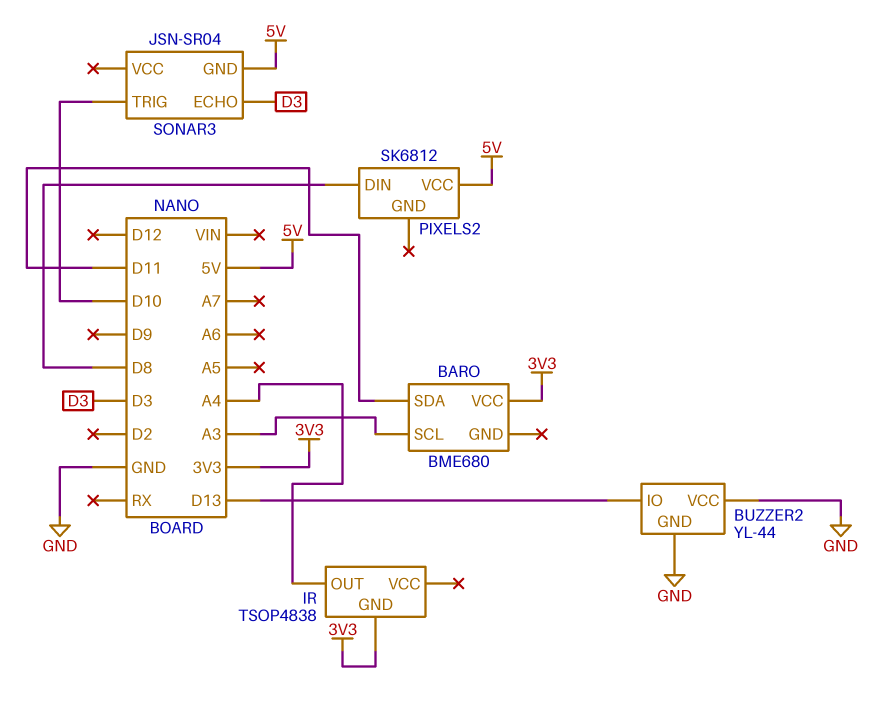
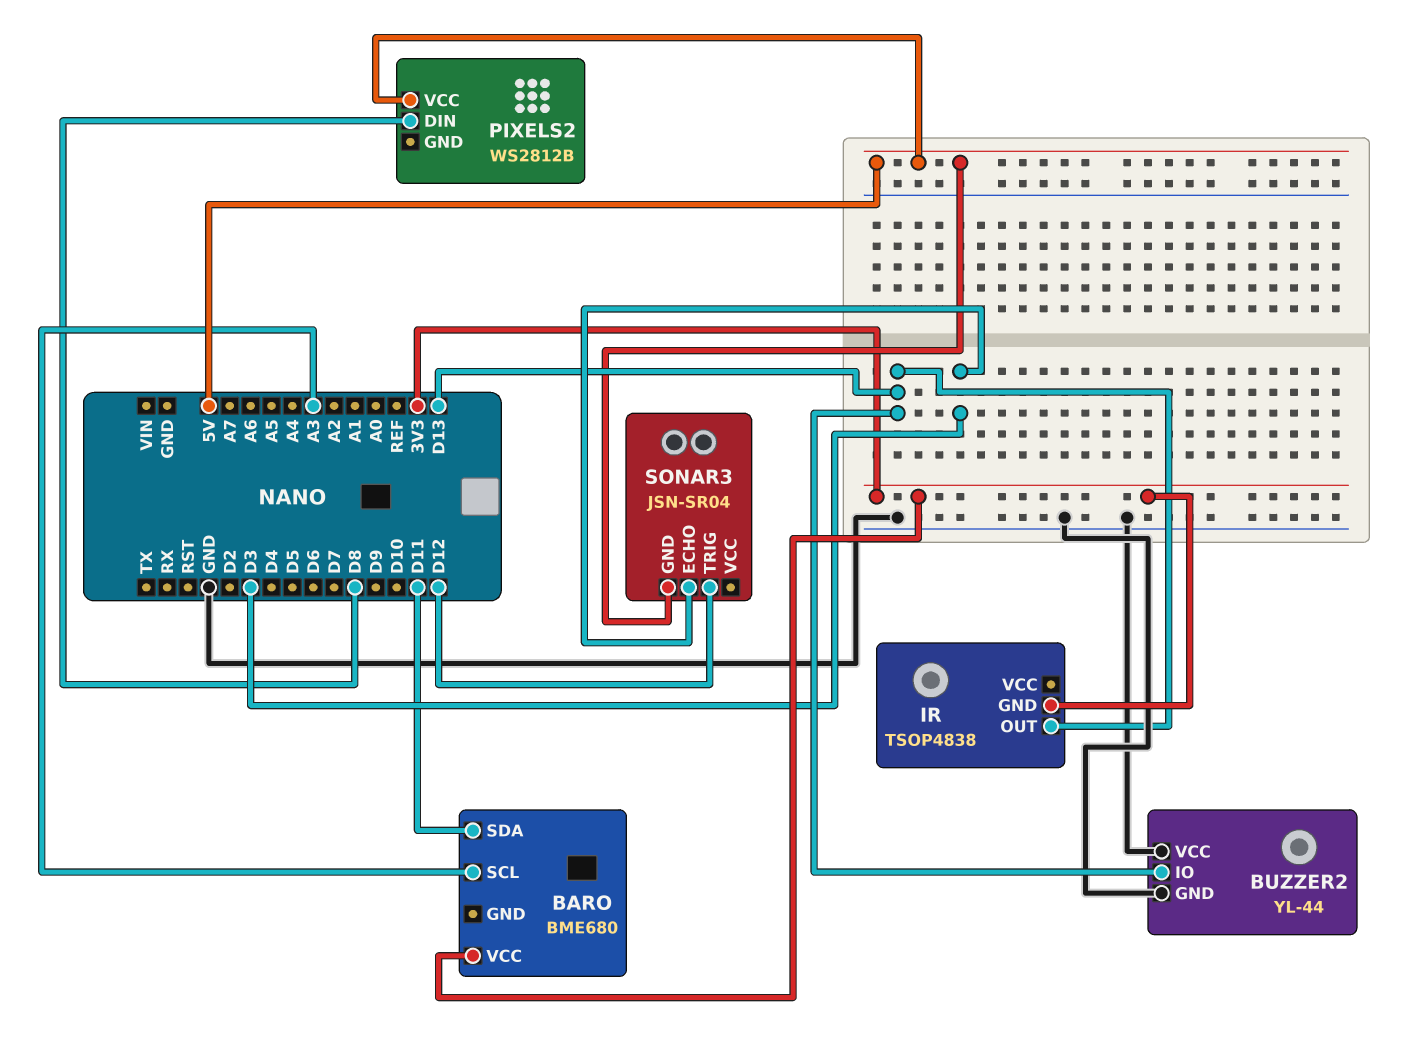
IR pin OUT: A4 -> D13
PIXELS2: SK6812 -> WS2812B
SONAR3 pin TRIG: D10 -> D12

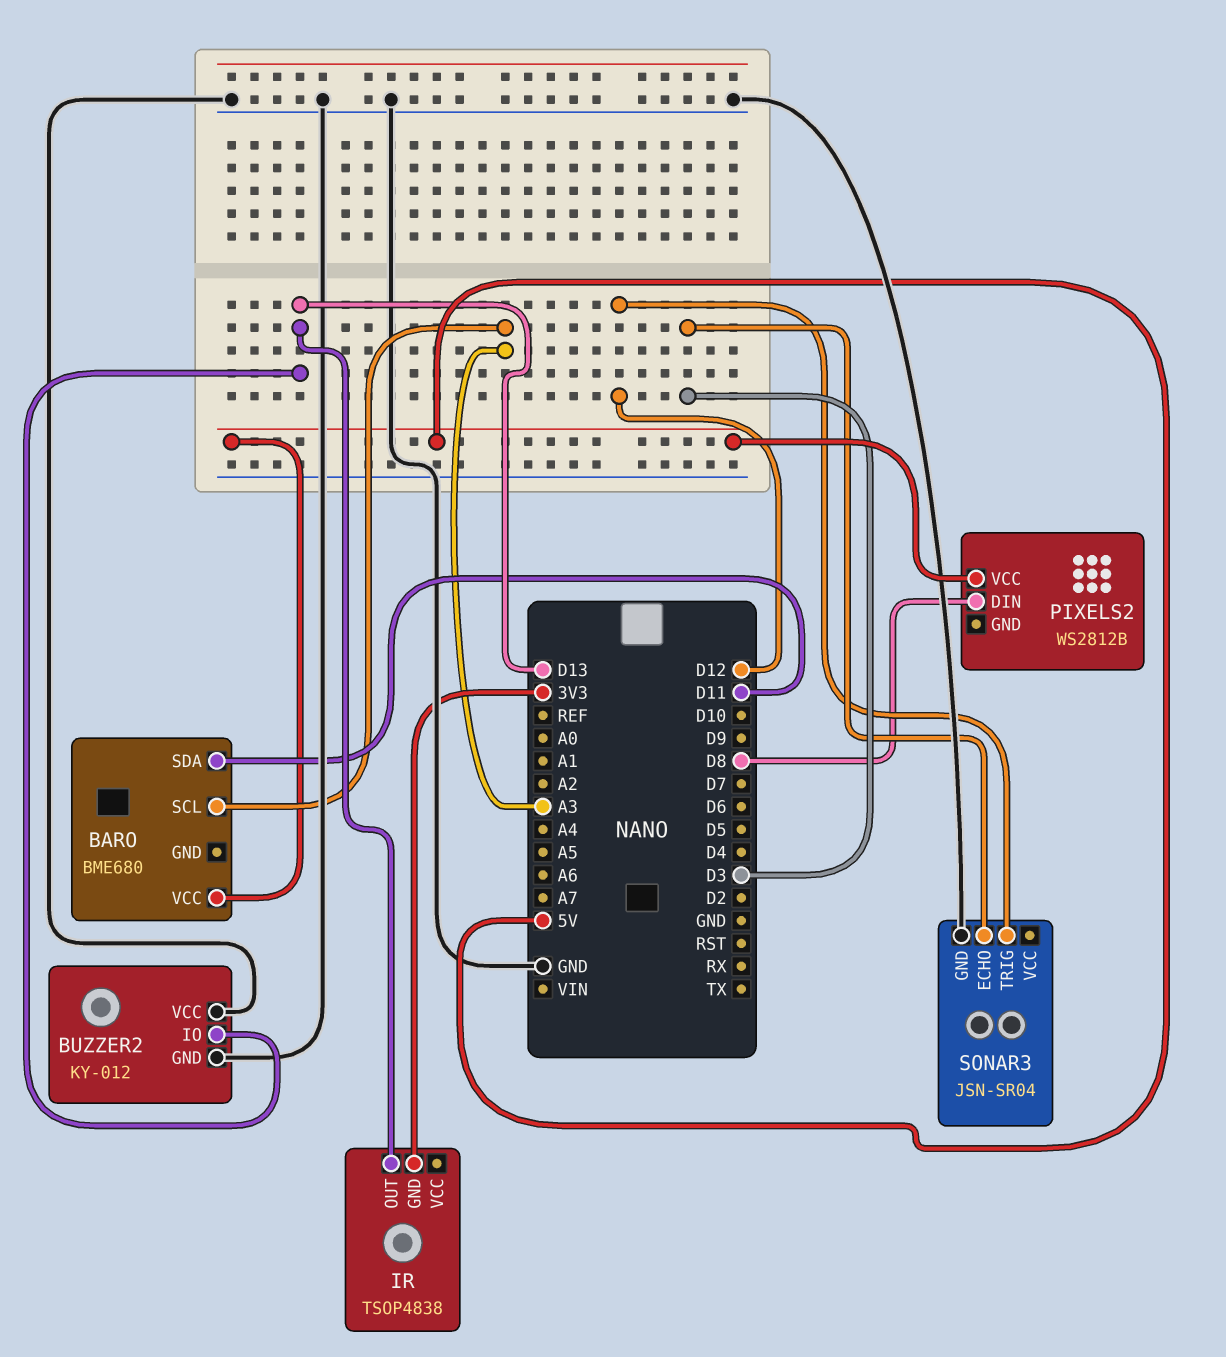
BARO pin VCC: 3V3 -> 5V
BUZZER2: YL-44 -> KY-012
SONAR3 pin GND: 5V -> GND

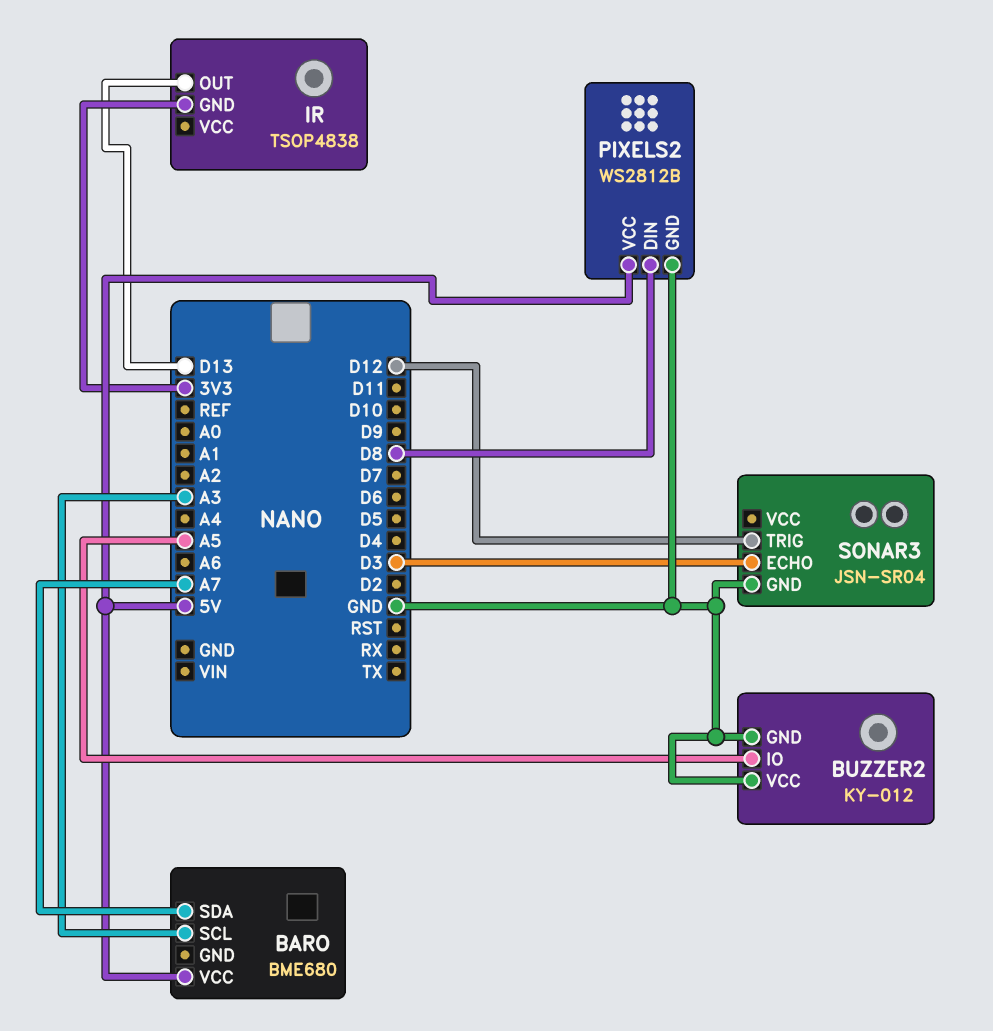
BARO pin SDA: D11 -> A7
BUZZER2 pin IO: D13 -> A5
PIXELS2 pin GND: none -> GND

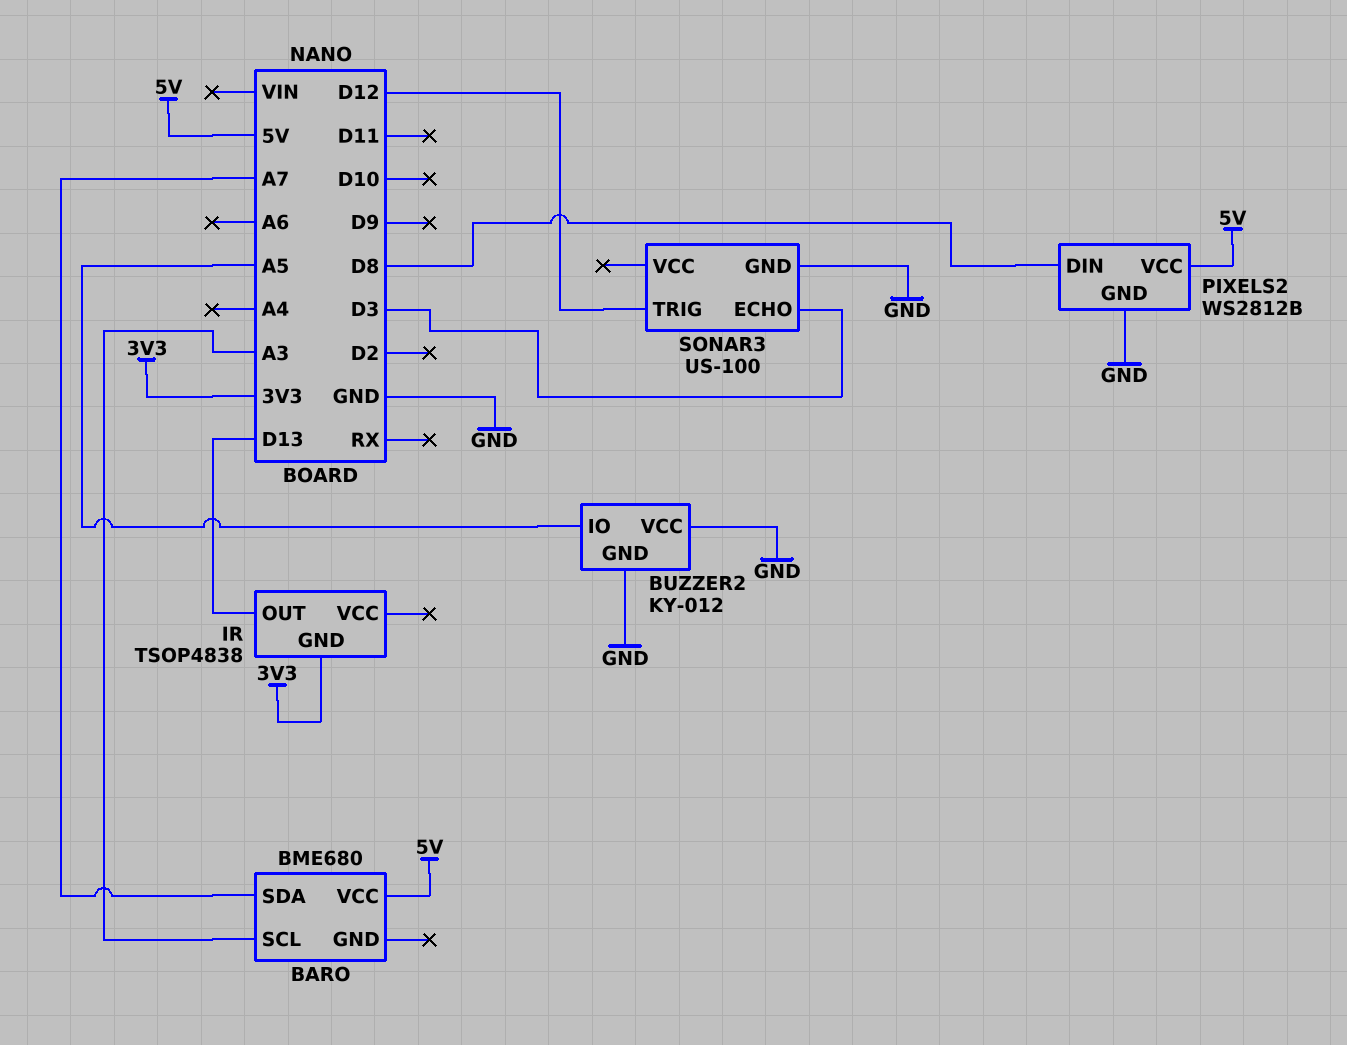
SONAR3: JSN-SR04 -> US-100

